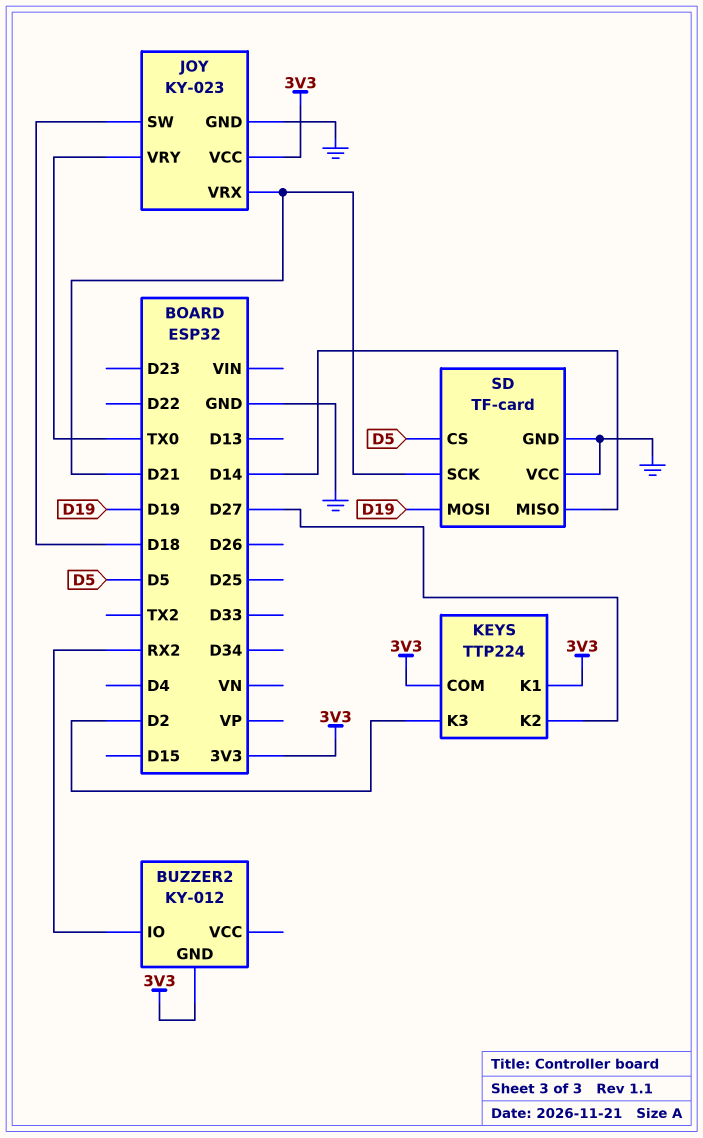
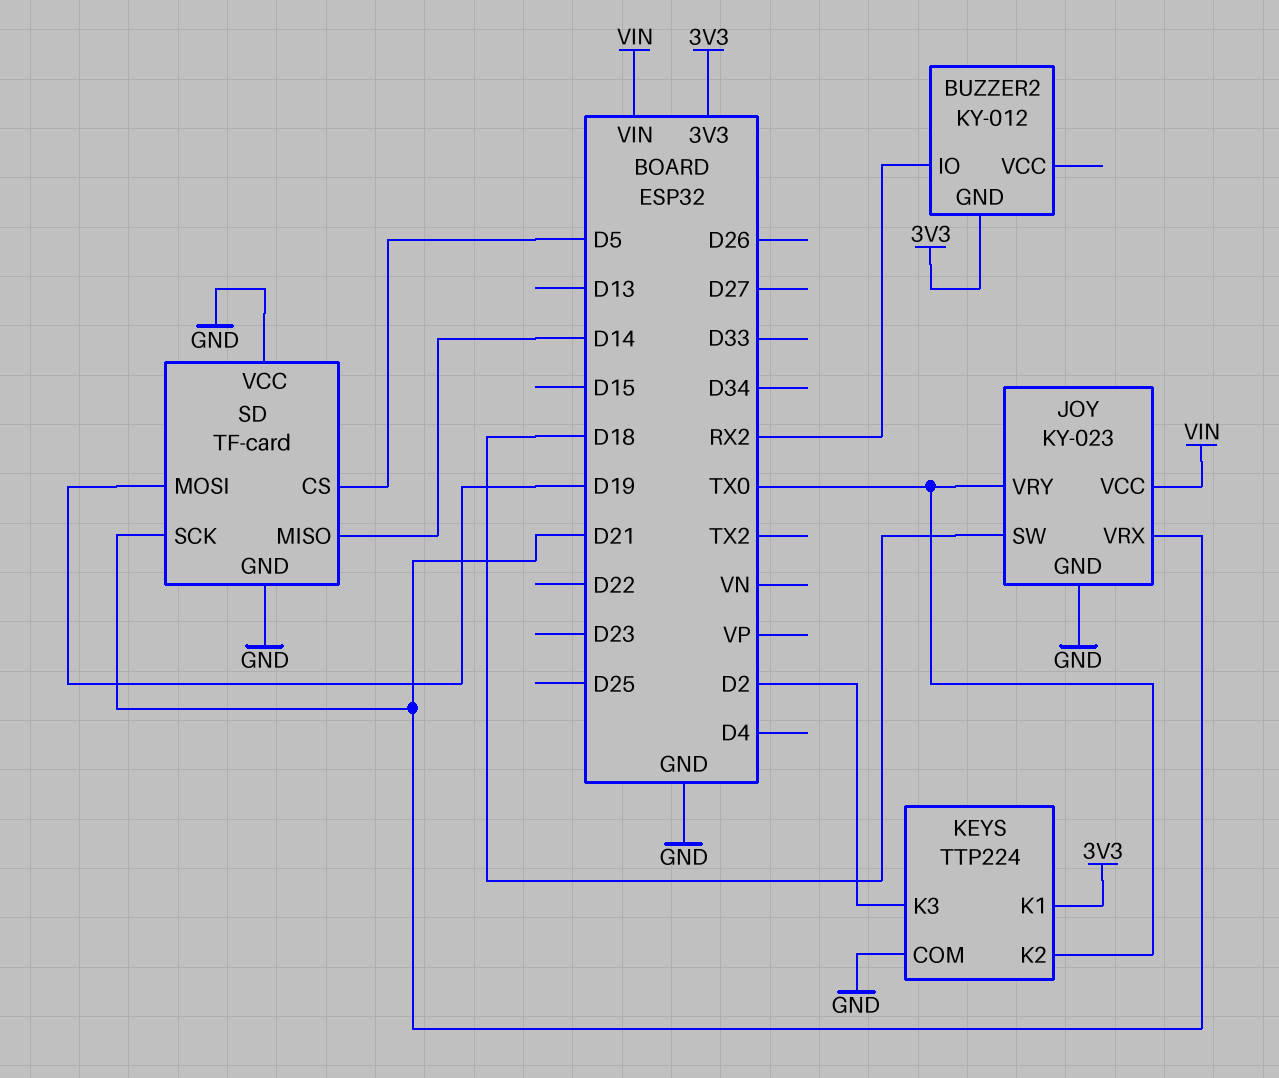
JOY pin VCC: 3V3 -> VIN
KEYS pin COM: 3V3 -> GND
KEYS pin K2: D27 -> TX0

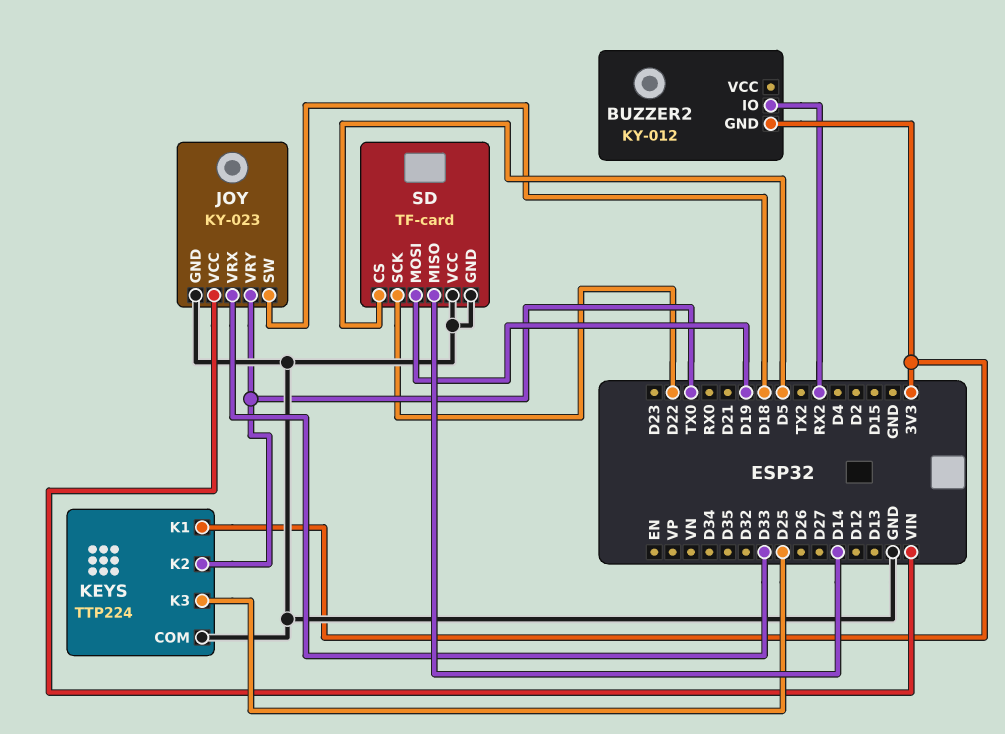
JOY pin VRX: D21 -> D33
KEYS pin K3: D2 -> D25
SD pin SCK: D21 -> D22

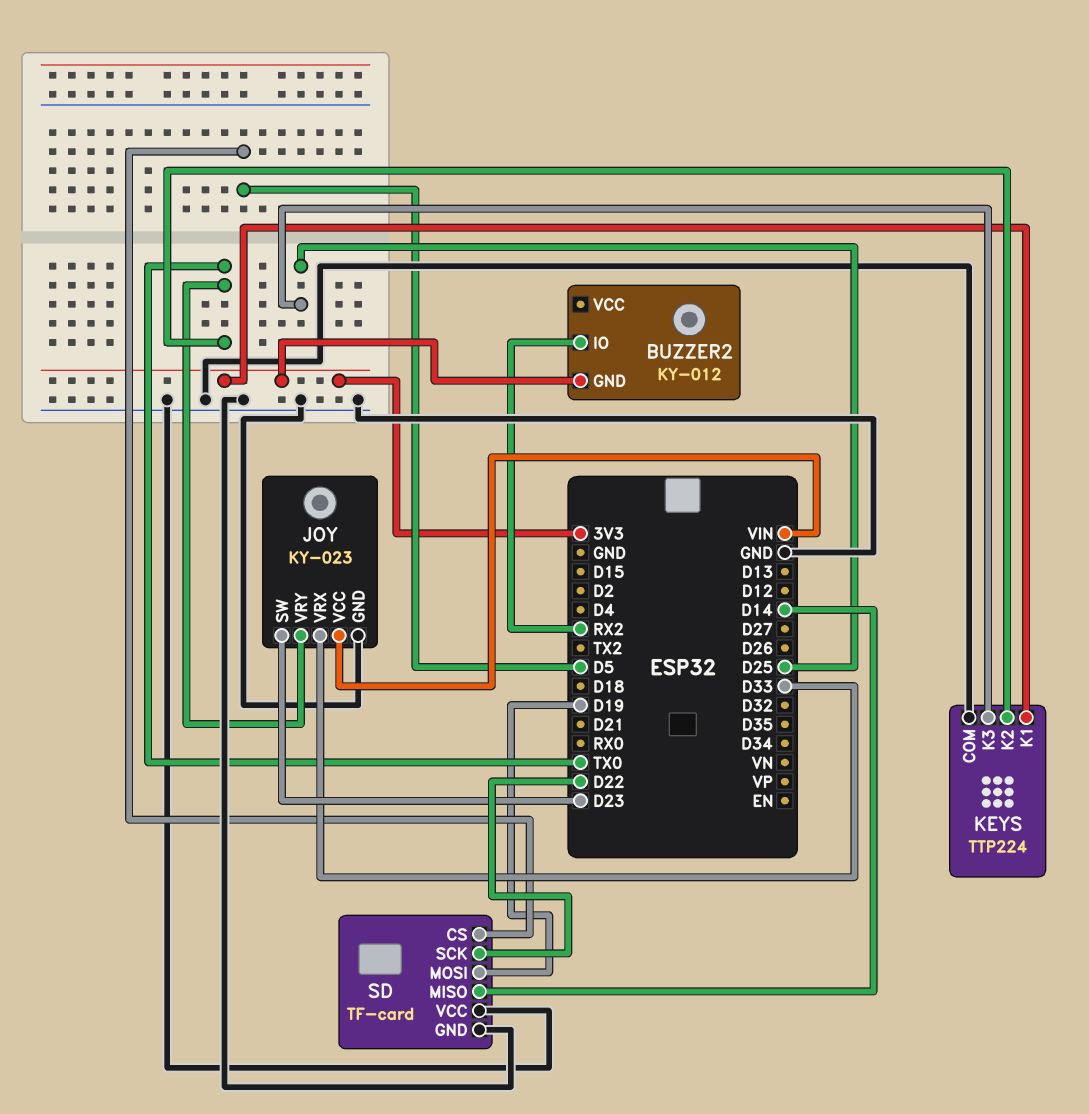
JOY pin SW: D18 -> D23

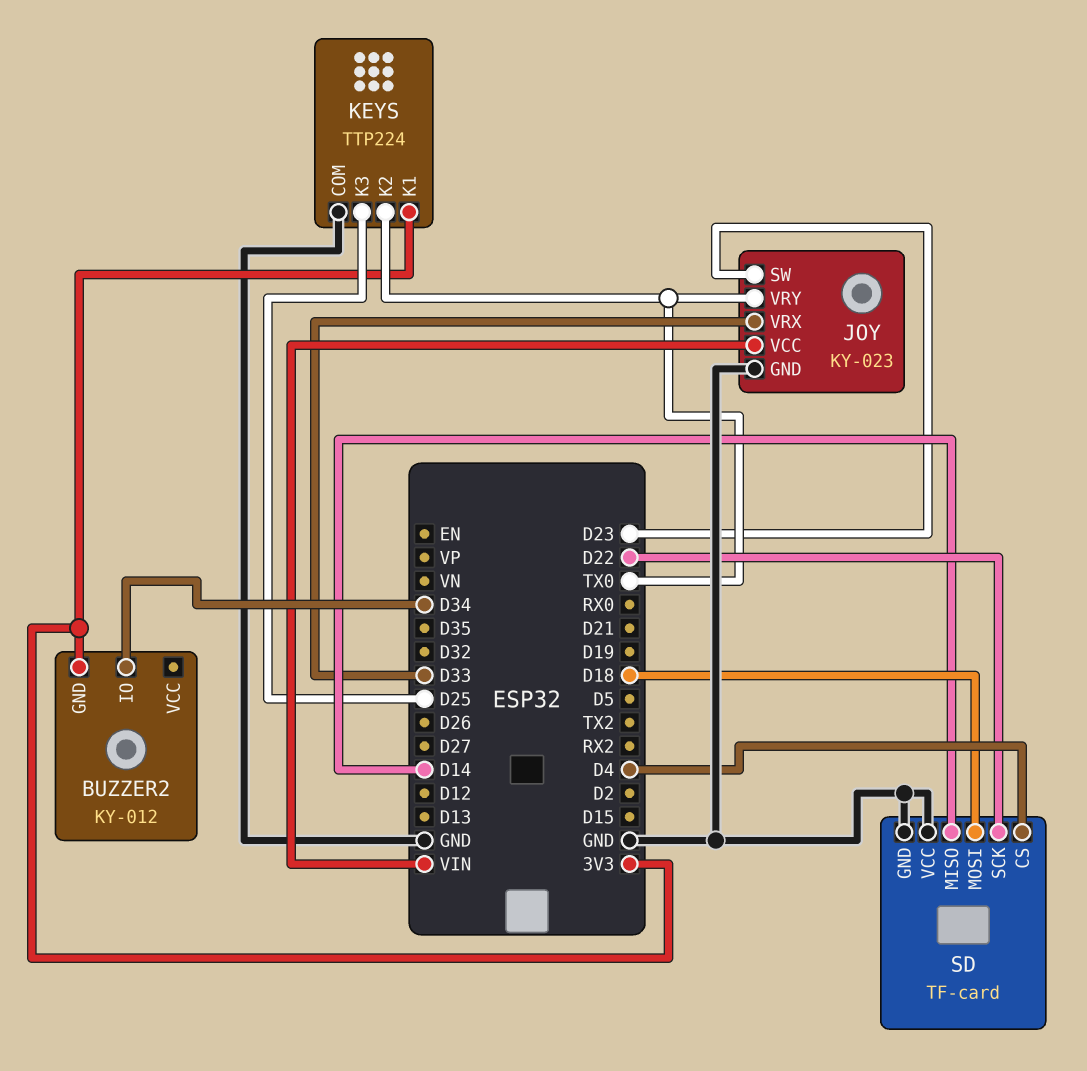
BUZZER2 pin IO: RX2 -> D34
SD pin CS: D5 -> D4
SD pin MOSI: D19 -> D18

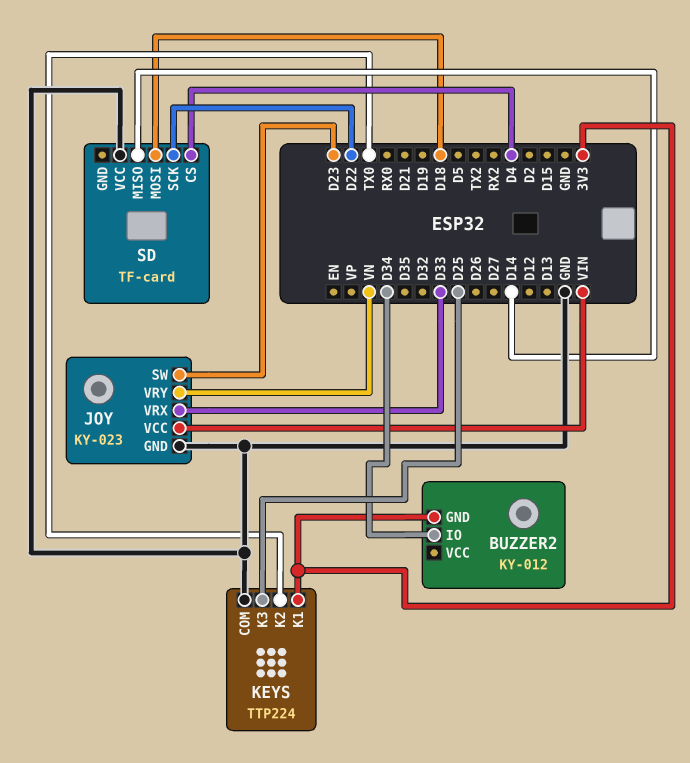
JOY pin VRY: TX0 -> VN
SD pin GND: GND -> none

